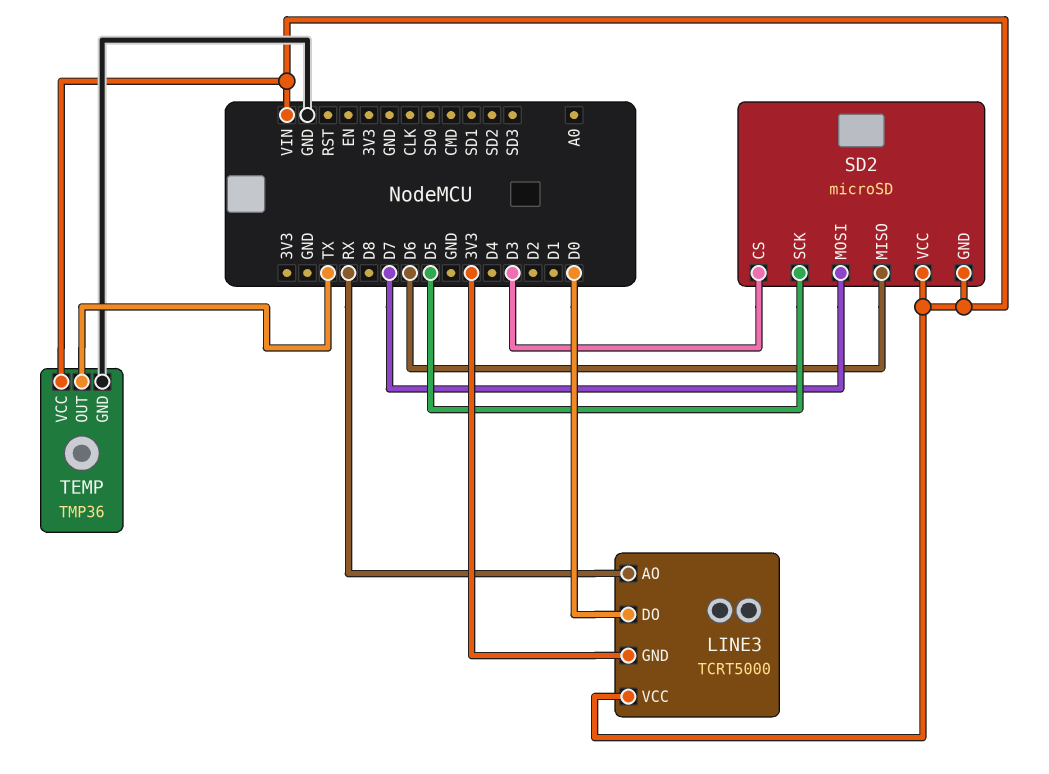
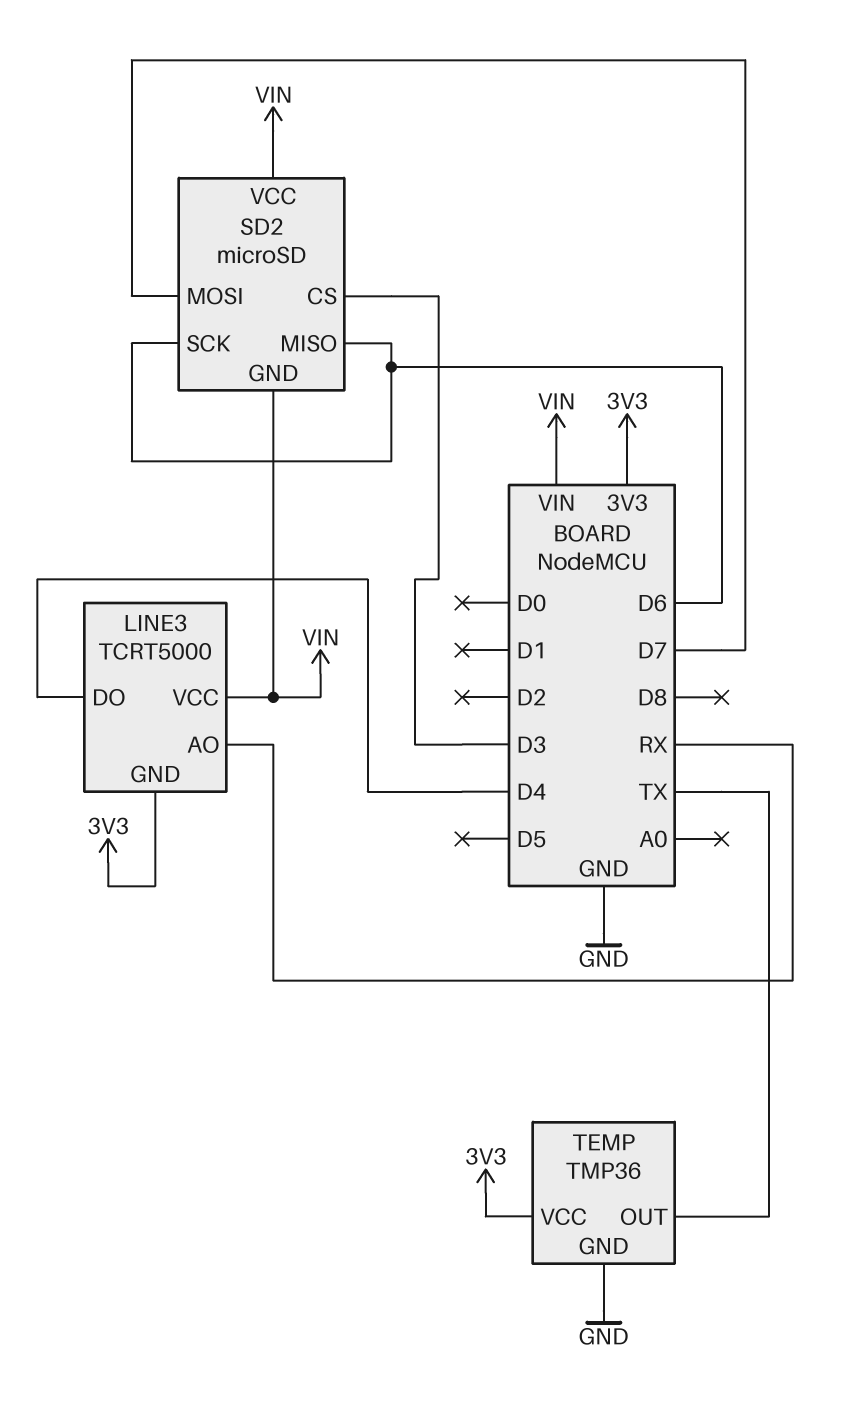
LINE3 pin DO: D0 -> D4
SD2 pin SCK: D5 -> D6
TEMP pin VCC: VIN -> 3V3

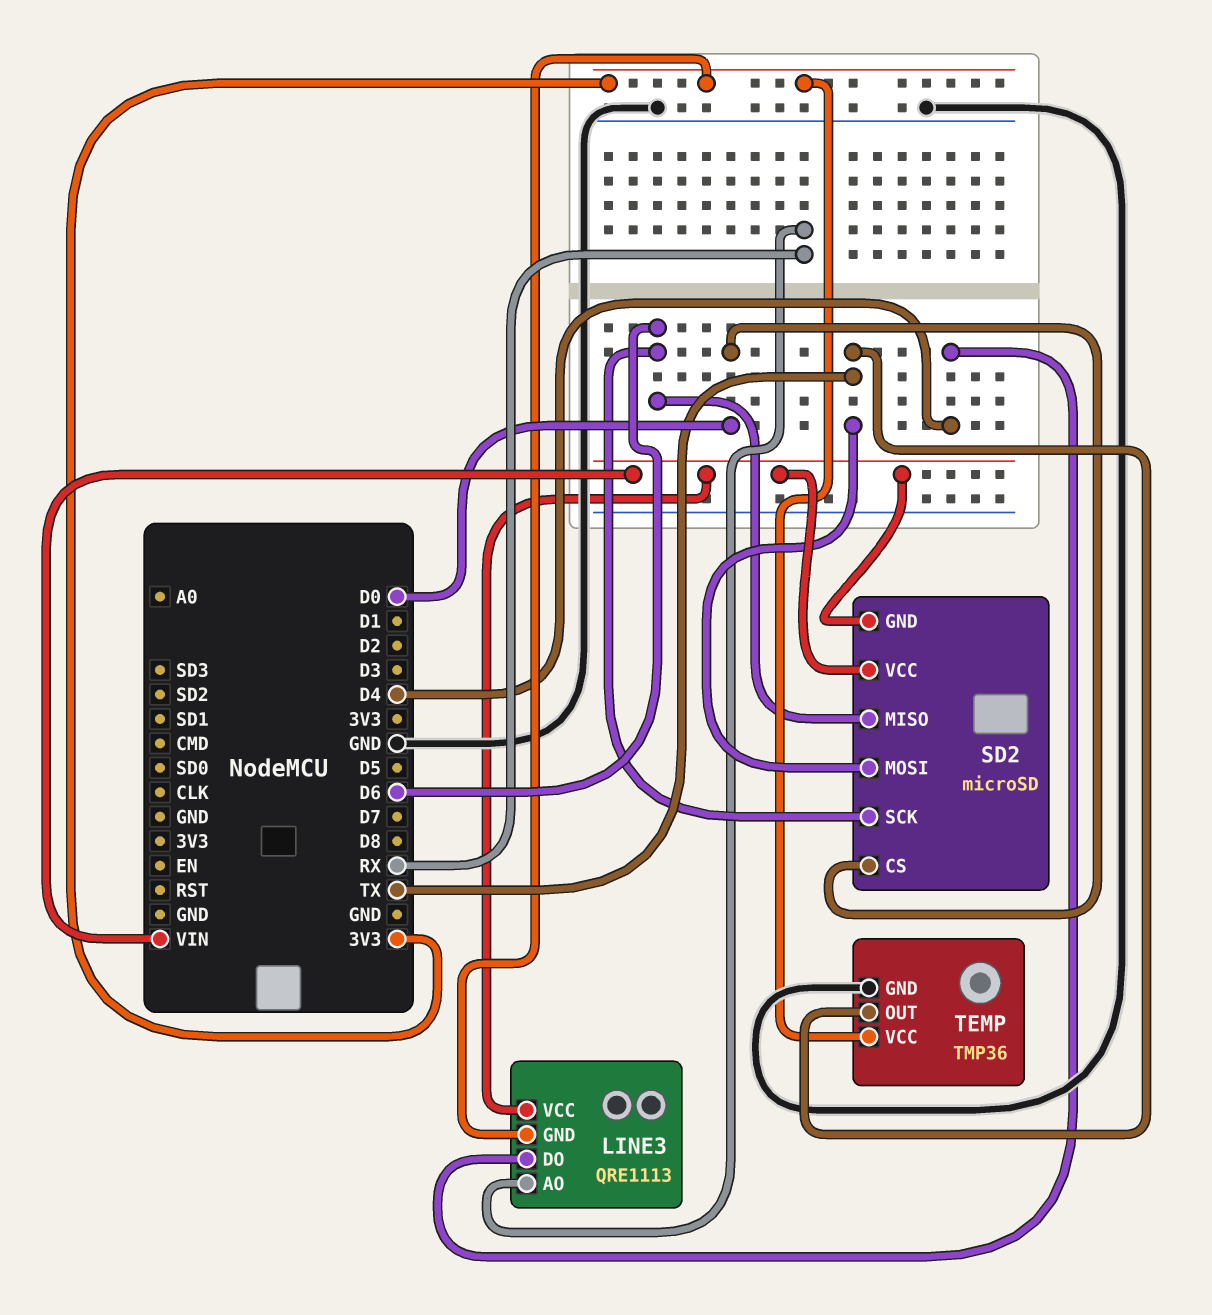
LINE3: TCRT5000 -> QRE1113
SD2 pin CS: D3 -> D0
SD2 pin MOSI: D7 -> TX

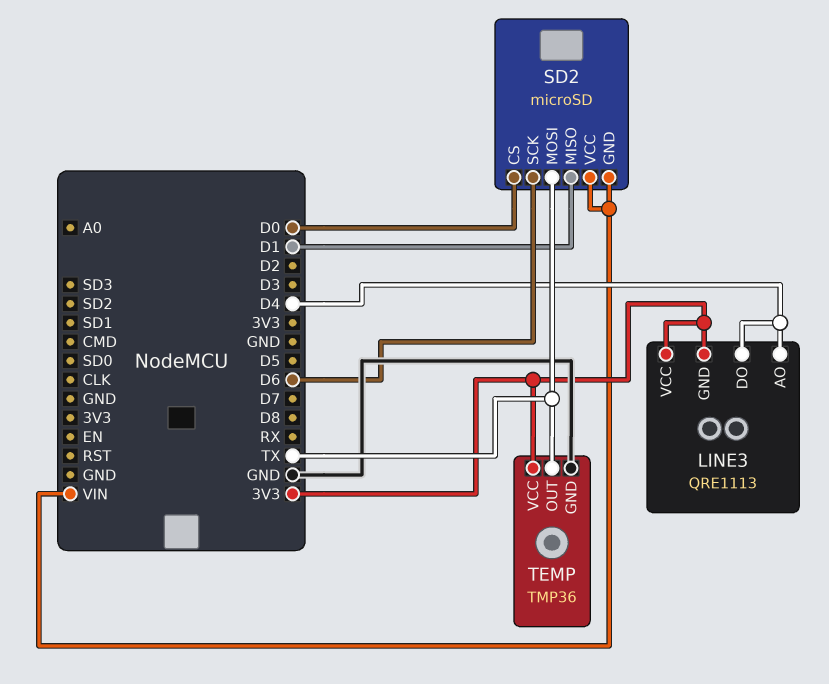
LINE3 pin AO: RX -> D4
LINE3 pin VCC: VIN -> 3V3
SD2 pin MISO: D6 -> D1

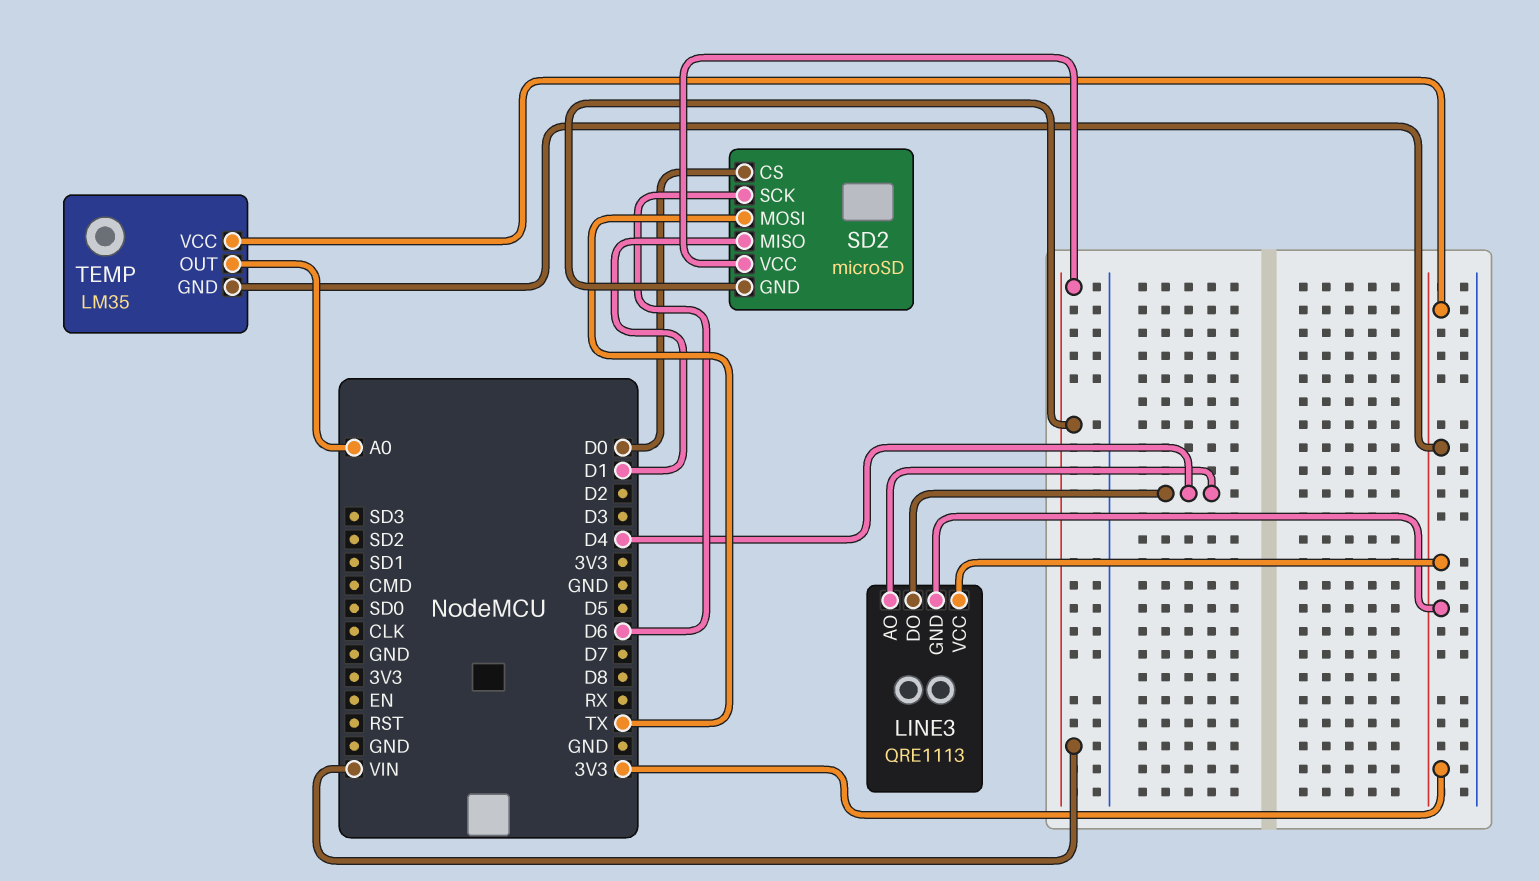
TEMP: TMP36 -> LM35
TEMP pin GND: GND -> 3V3
TEMP pin OUT: TX -> A0

